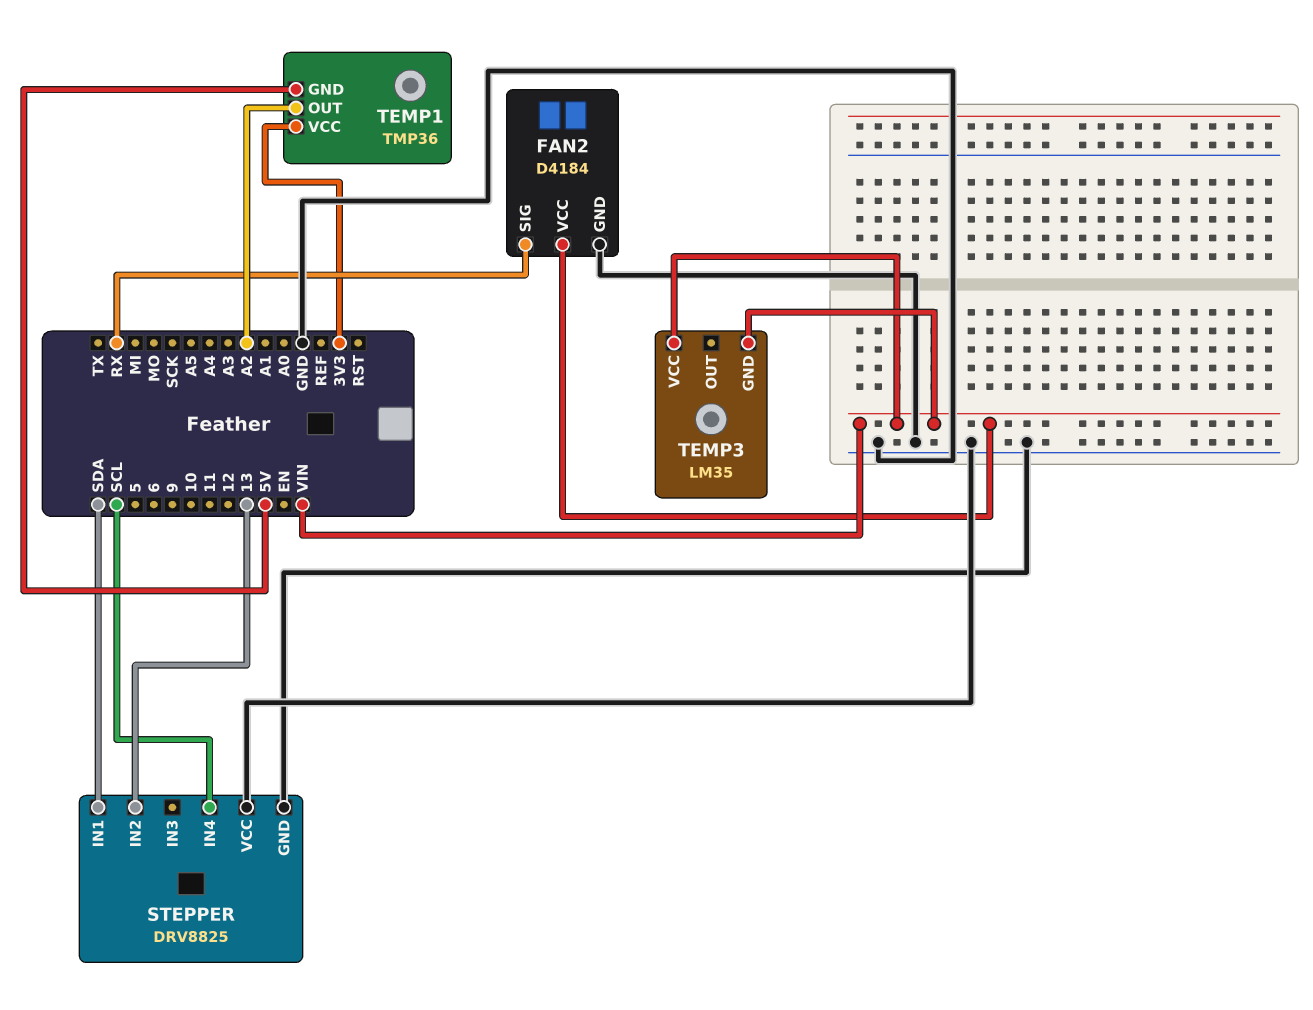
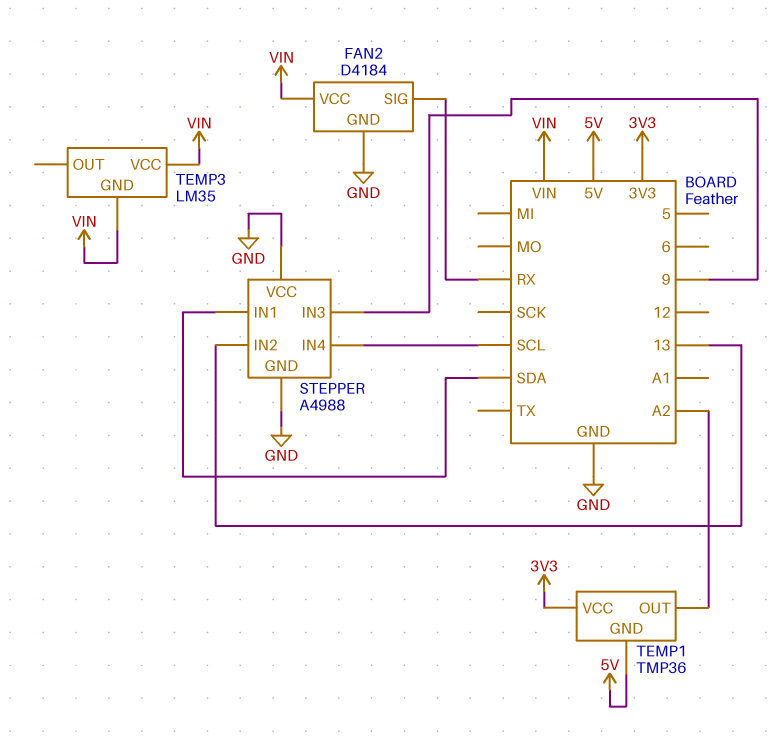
STEPPER: DRV8825 -> A4988
STEPPER pin IN3: none -> 9

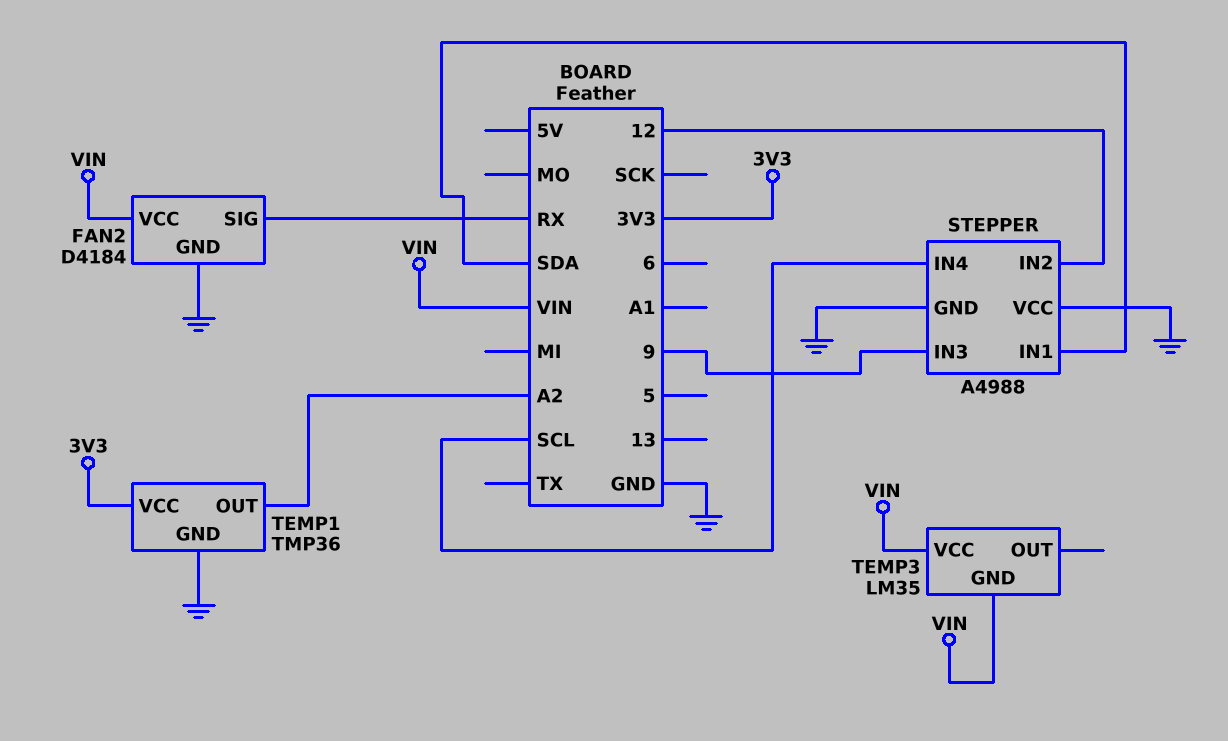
STEPPER pin IN2: 13 -> 12
TEMP1 pin GND: 5V -> GND

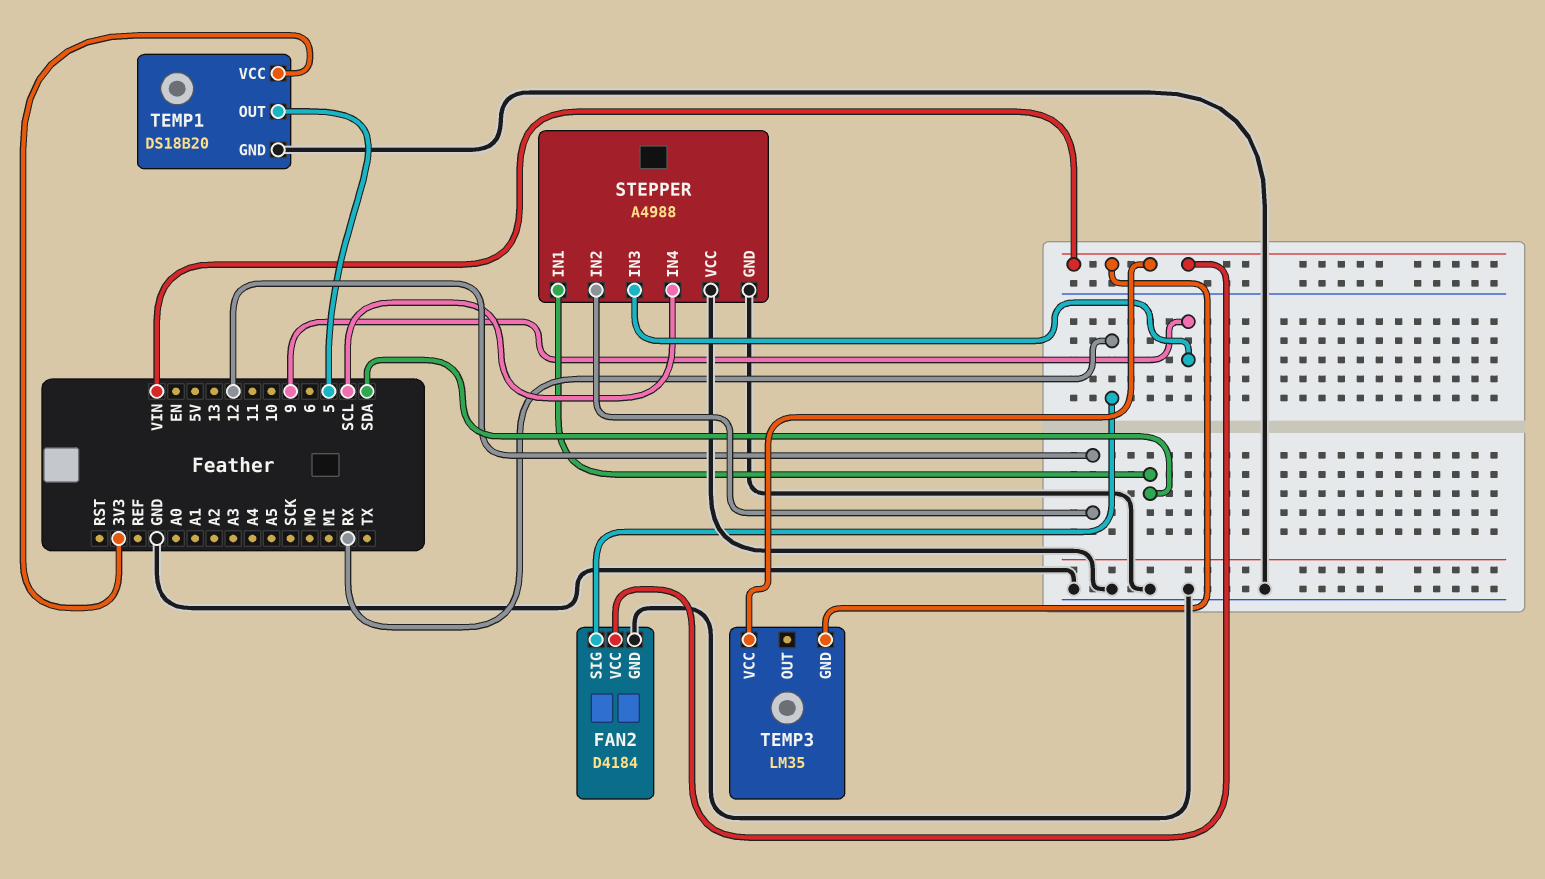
TEMP1: TMP36 -> DS18B20
TEMP1 pin OUT: A2 -> 5

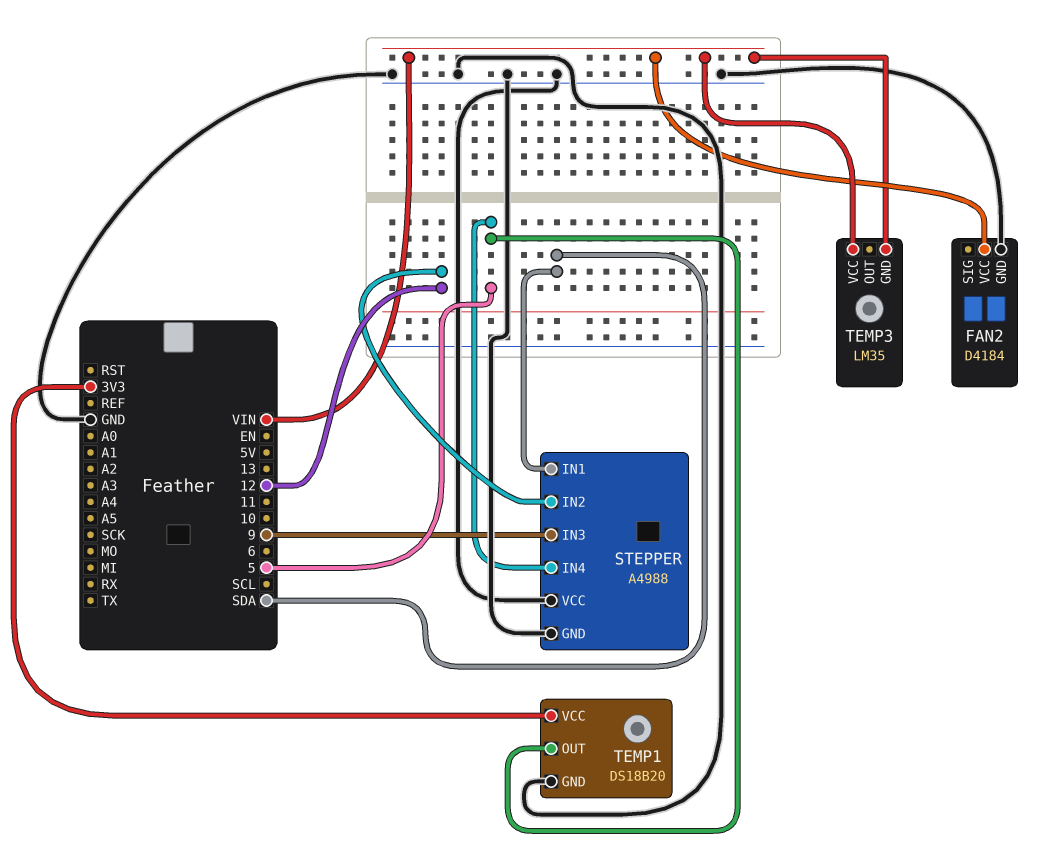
FAN2 pin SIG: RX -> none
STEPPER pin IN4: SCL -> 5

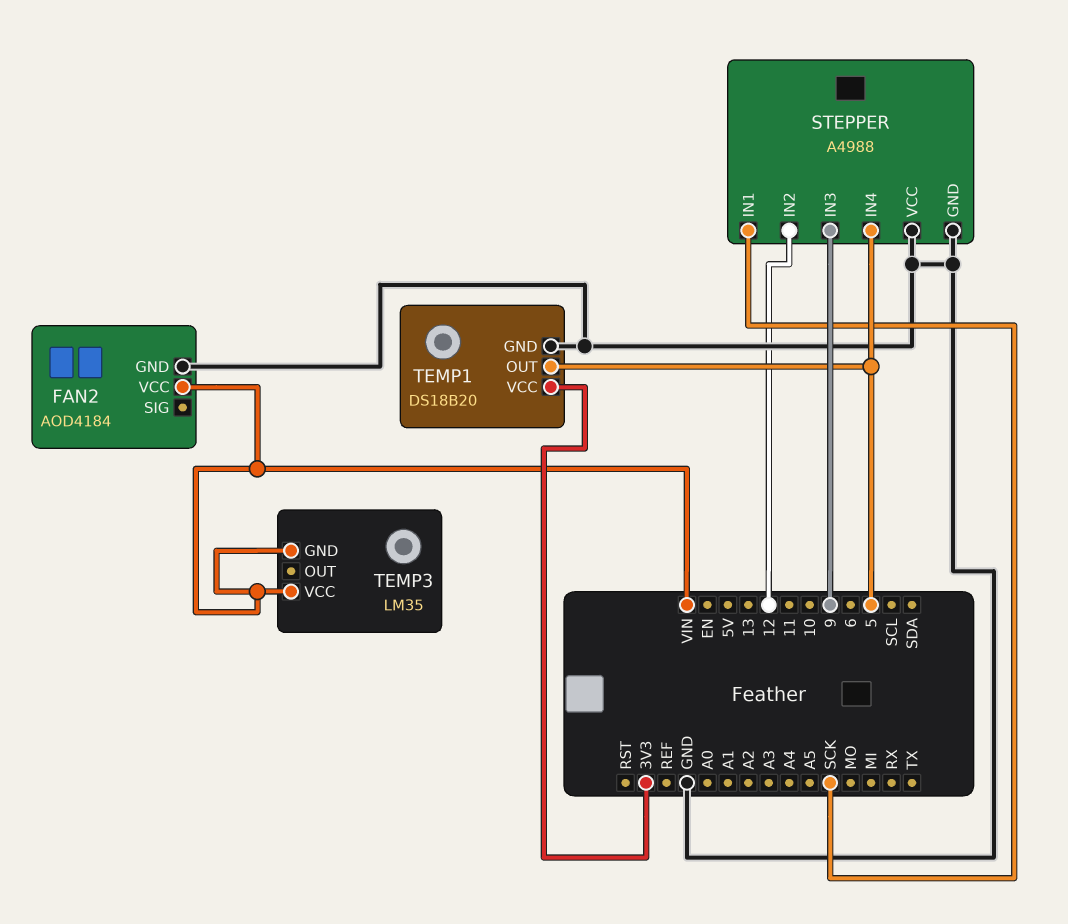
FAN2: D4184 -> AOD4184
STEPPER pin IN1: SDA -> SCK

